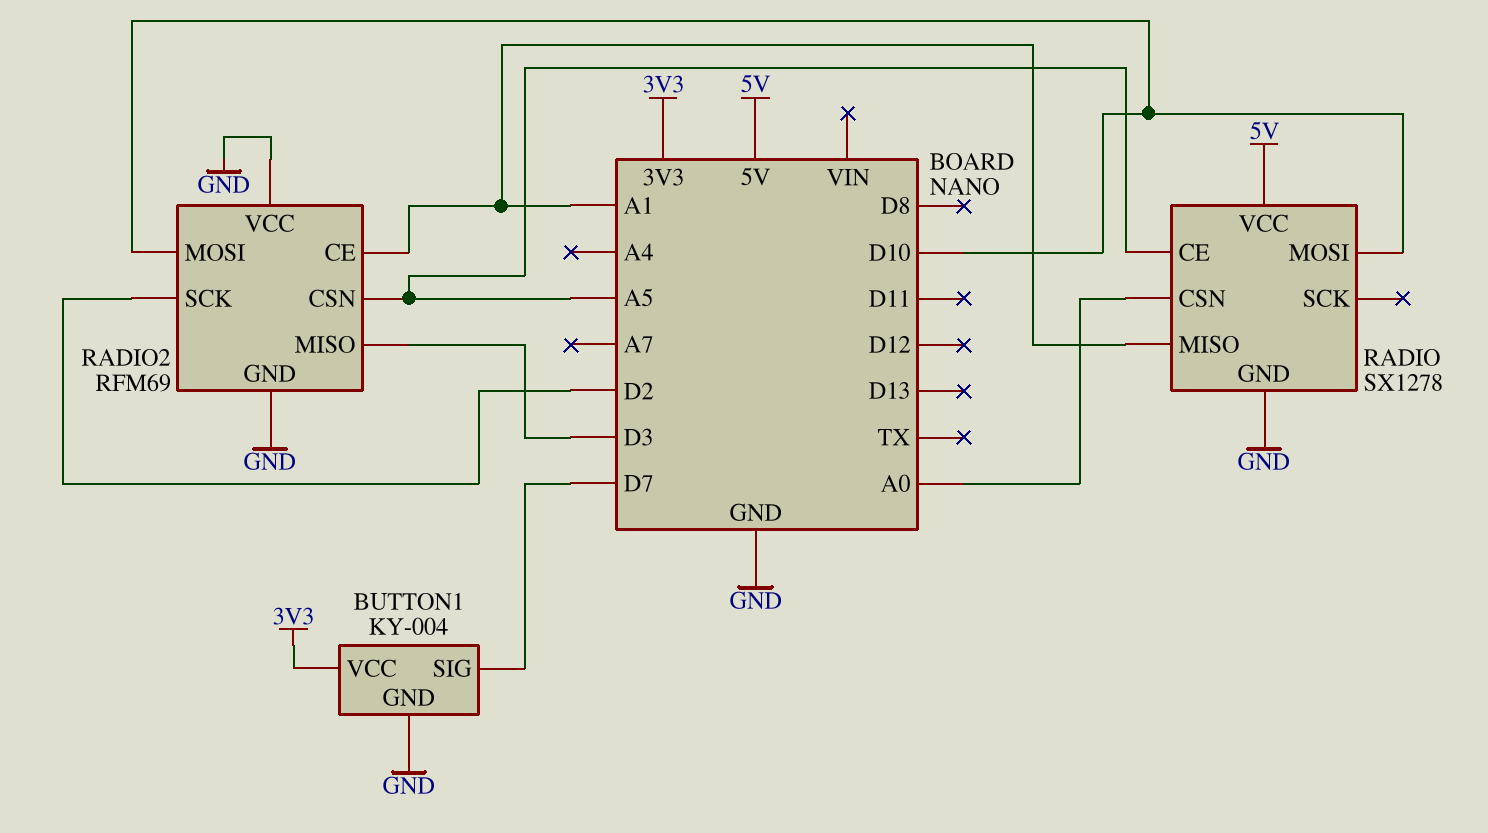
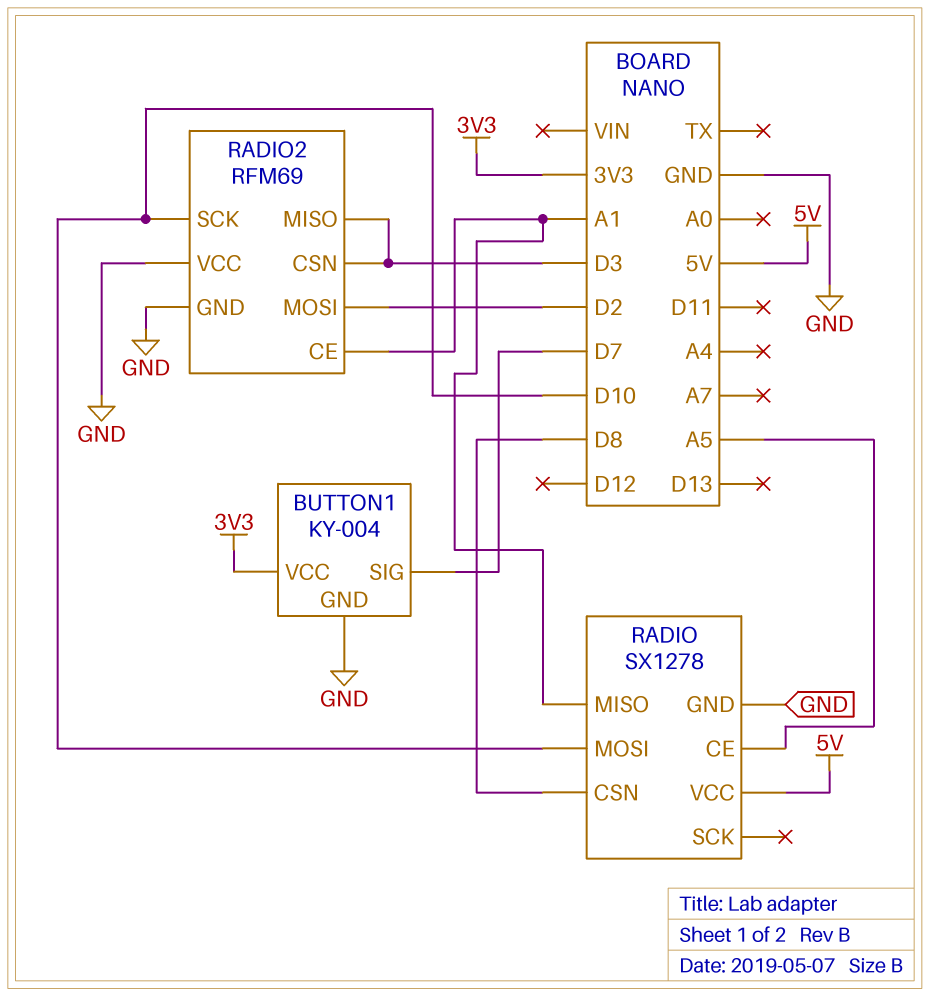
RADIO pin CSN: A0 -> D8
RADIO2 pin CSN: A5 -> D3
RADIO2 pin MOSI: D10 -> D2
RADIO2 pin SCK: D2 -> D10

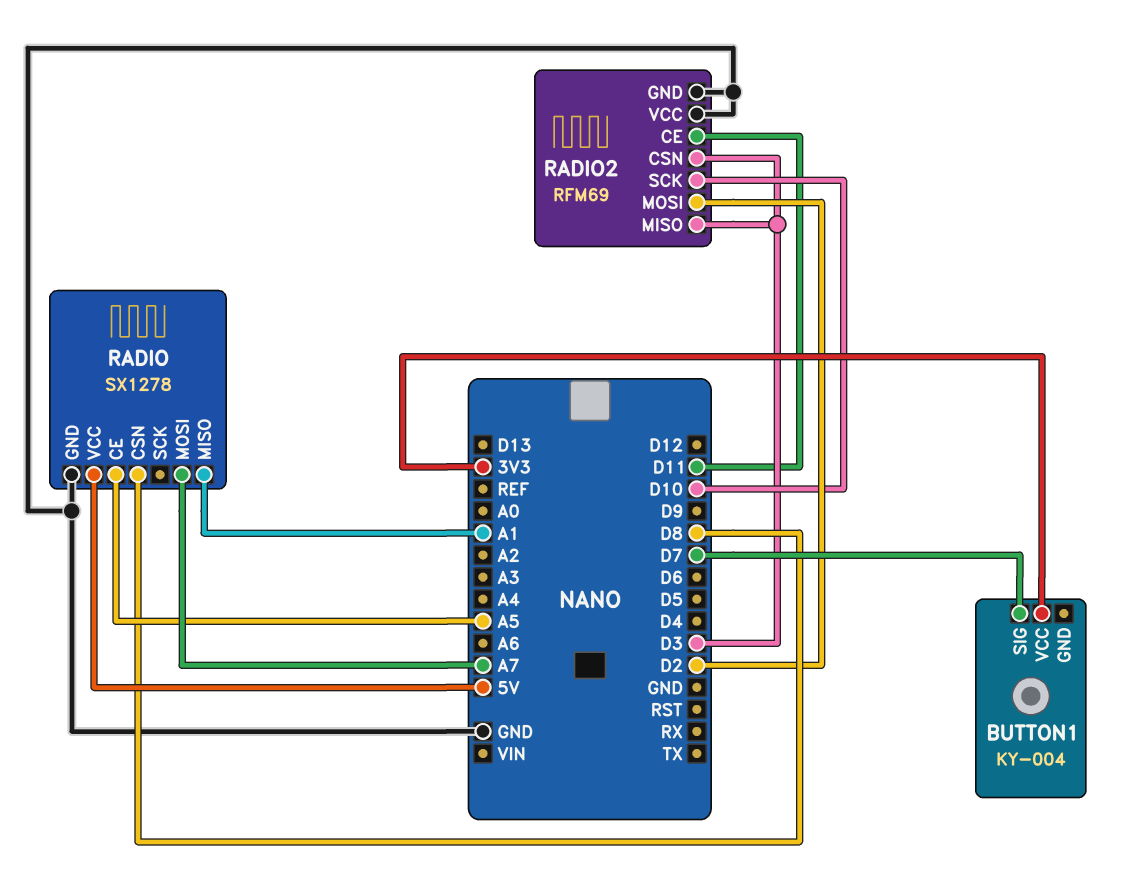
BUTTON1 pin GND: GND -> none
RADIO pin MOSI: D10 -> A7
RADIO2 pin CE: A1 -> D11

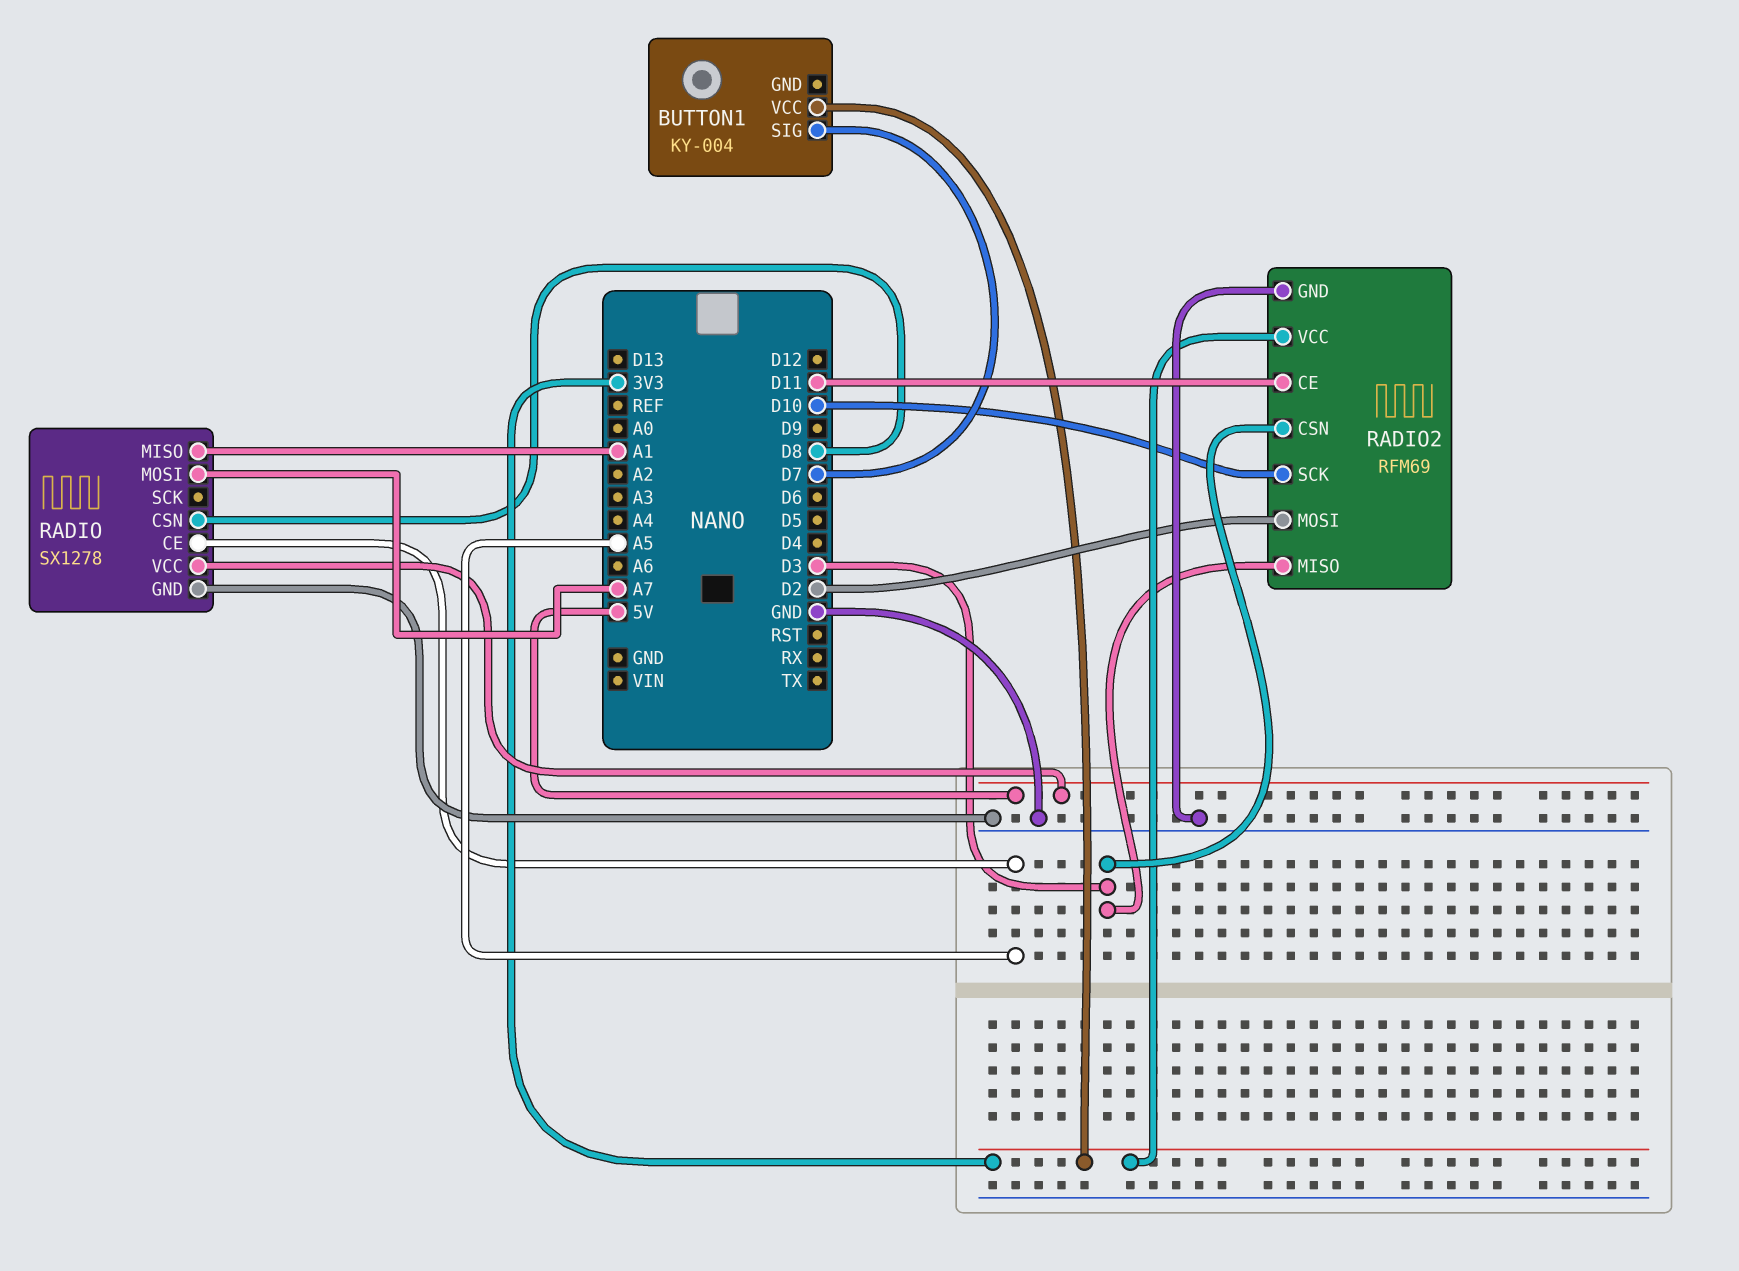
RADIO2 pin VCC: GND -> 3V3

